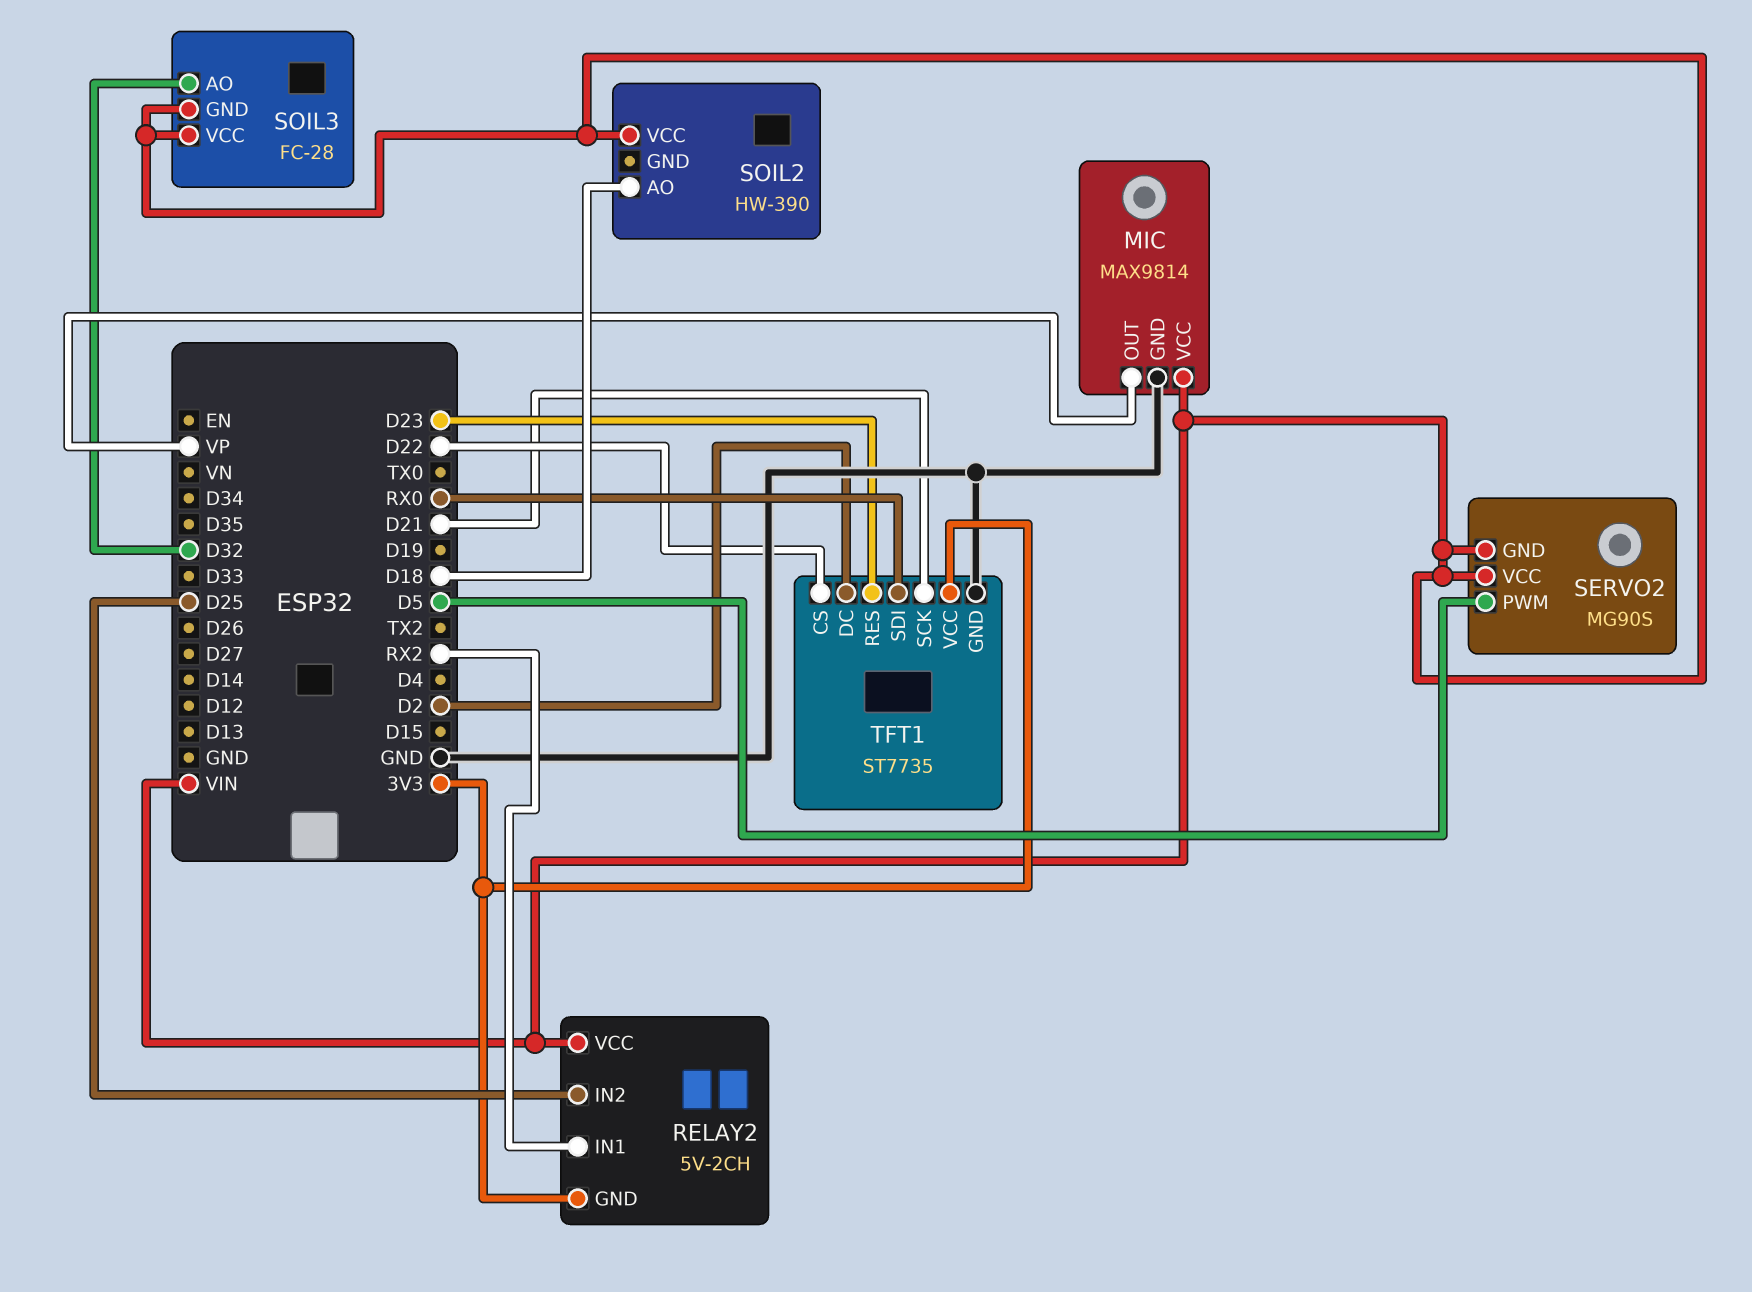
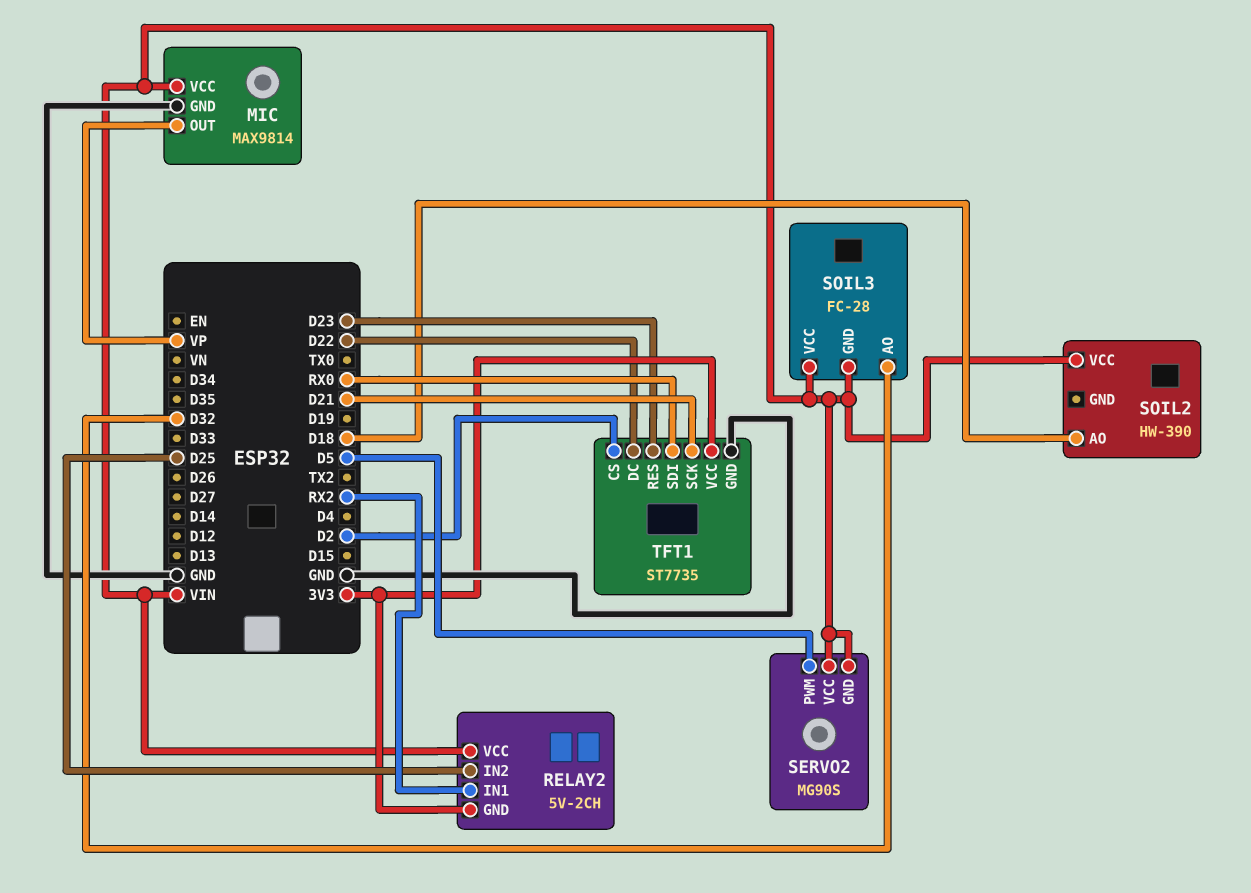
TFT1 pin CS: D22 -> D2
TFT1 pin DC: D2 -> D22

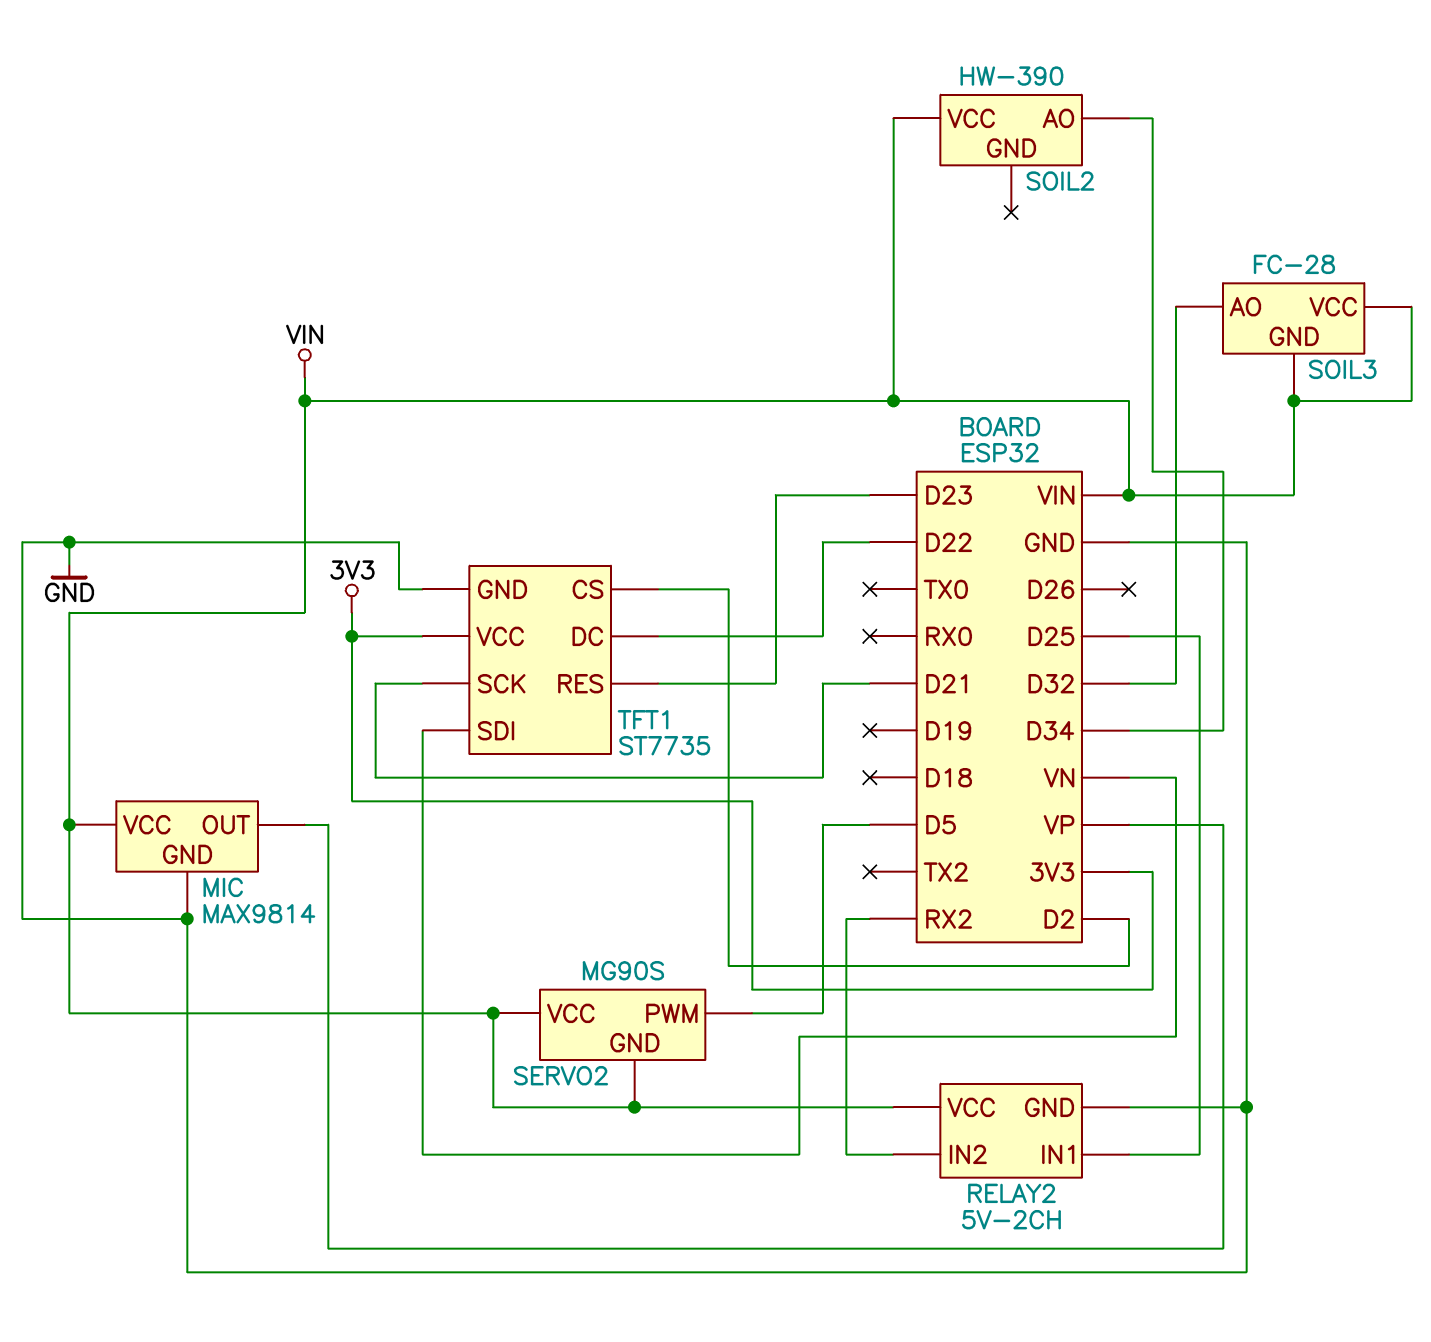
RELAY2 pin GND: 3V3 -> GND
RELAY2 pin IN1: RX2 -> D25
RELAY2 pin IN2: D25 -> RX2
SOIL2 pin AO: D18 -> D34
TFT1 pin SDI: RX0 -> VN

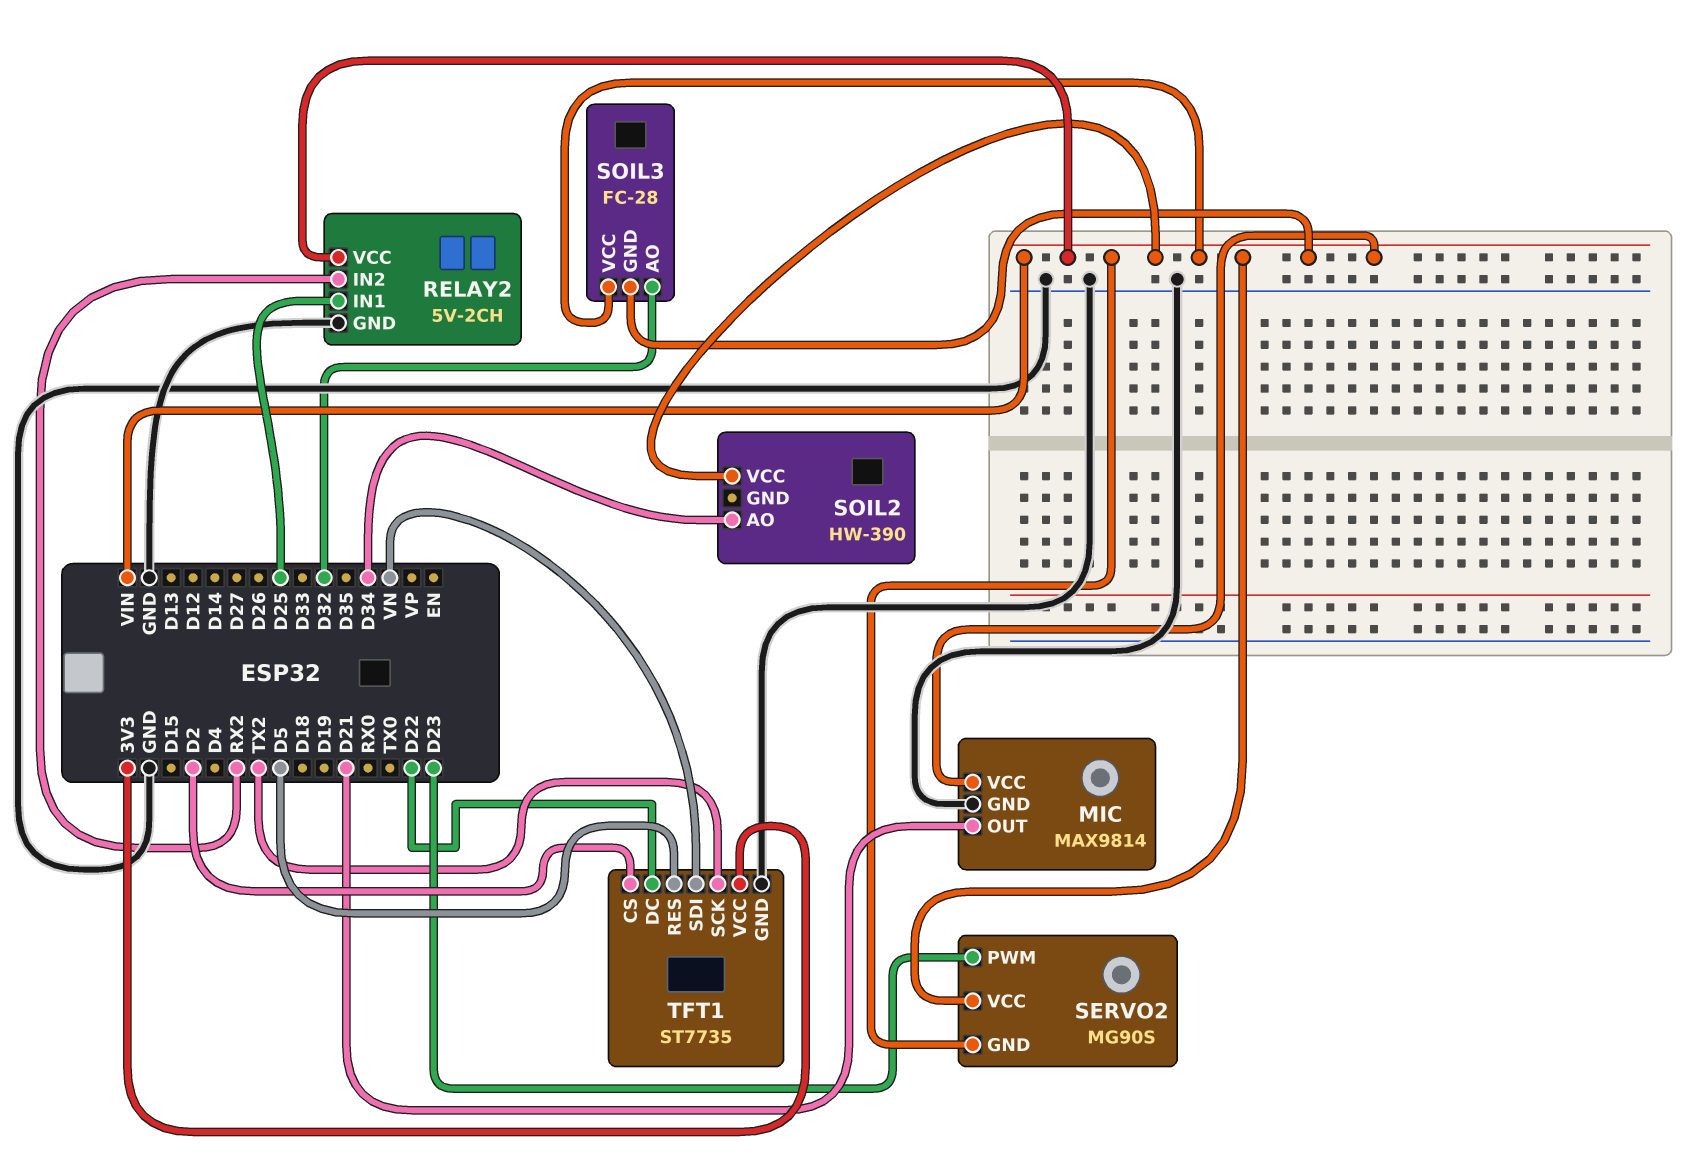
MIC pin OUT: VP -> D21
SERVO2 pin PWM: D5 -> D23
TFT1 pin RES: D23 -> D5
TFT1 pin SCK: D21 -> TX2

